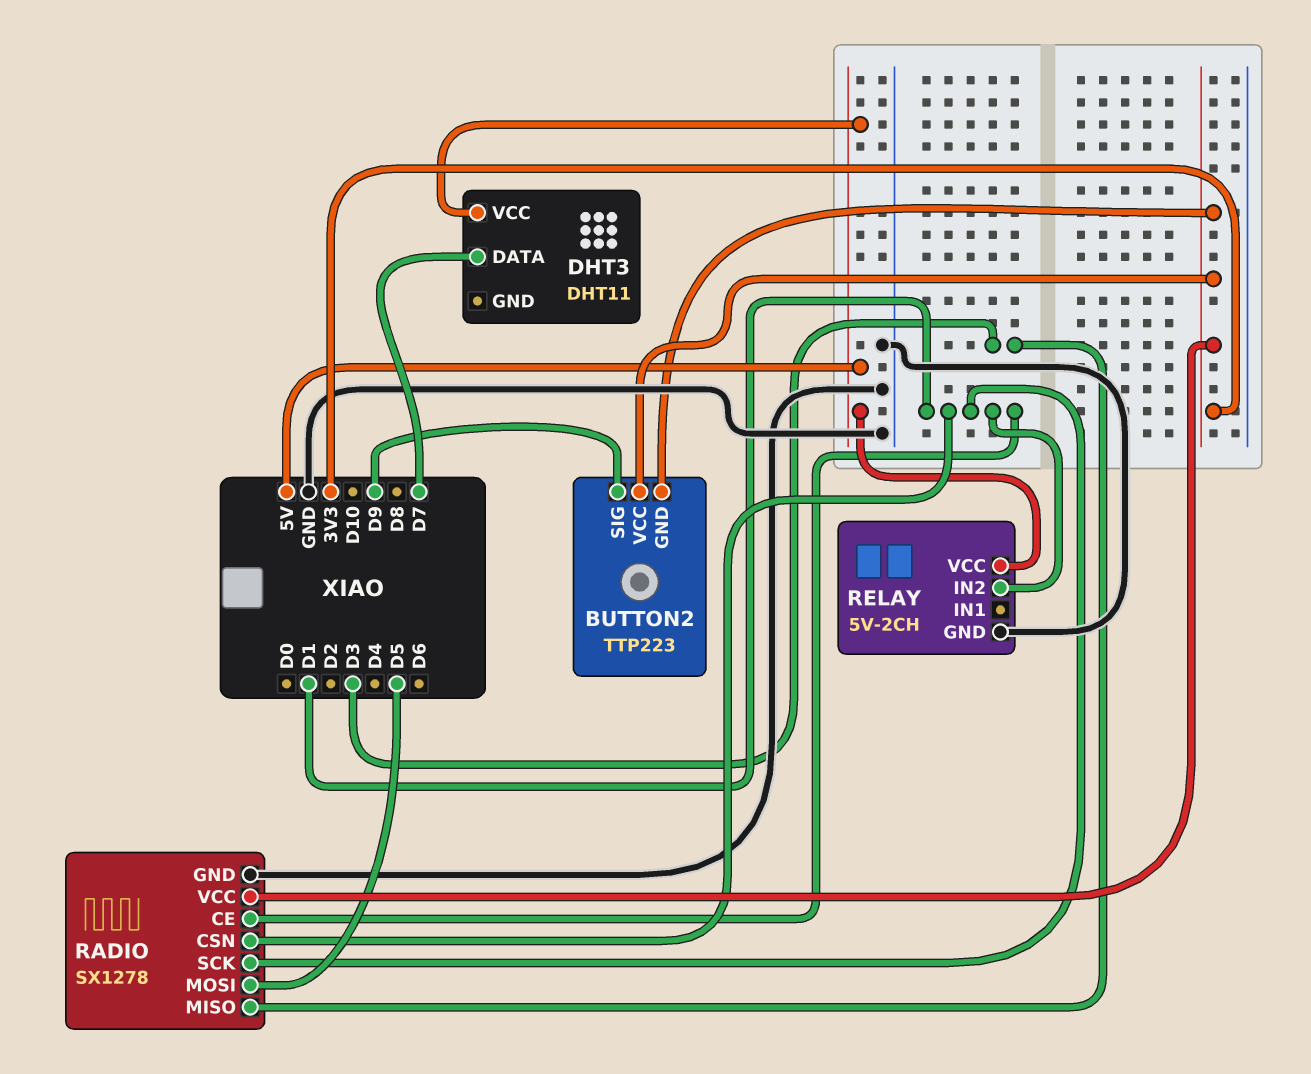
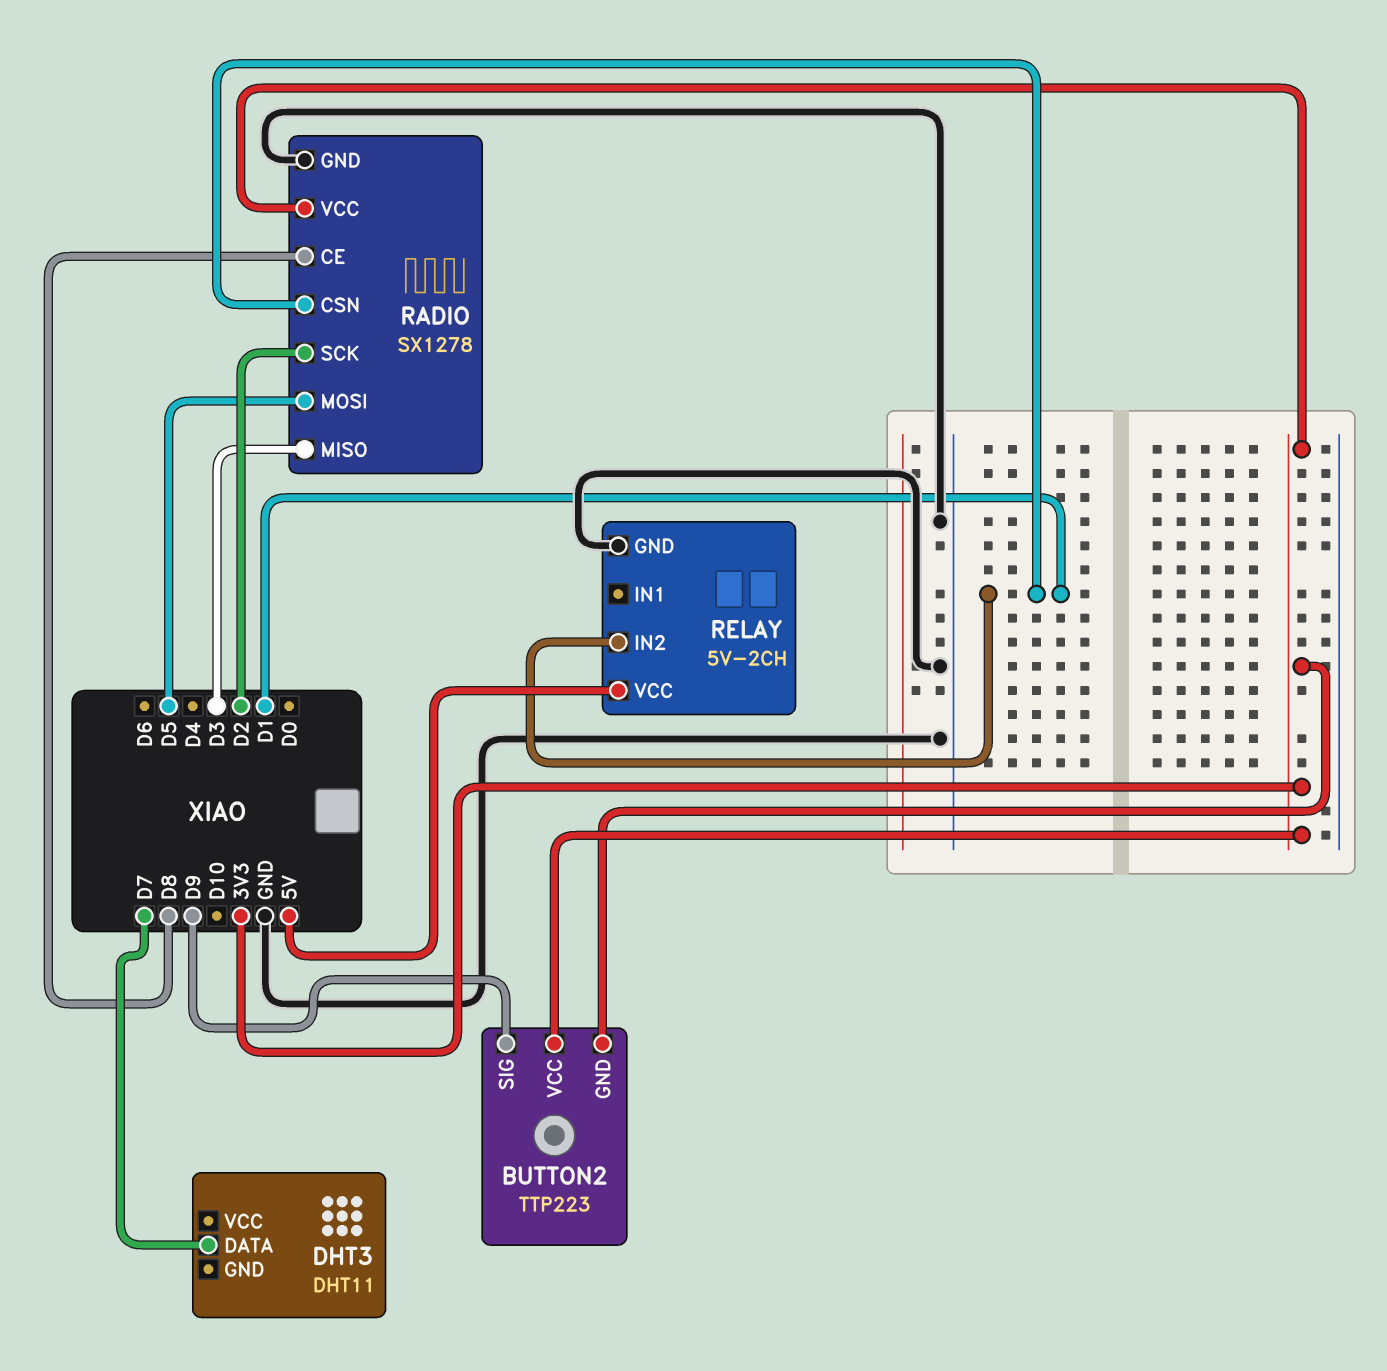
DHT3 pin VCC: 5V -> none
RADIO pin CE: D1 -> D8
RADIO pin SCK: D1 -> D2

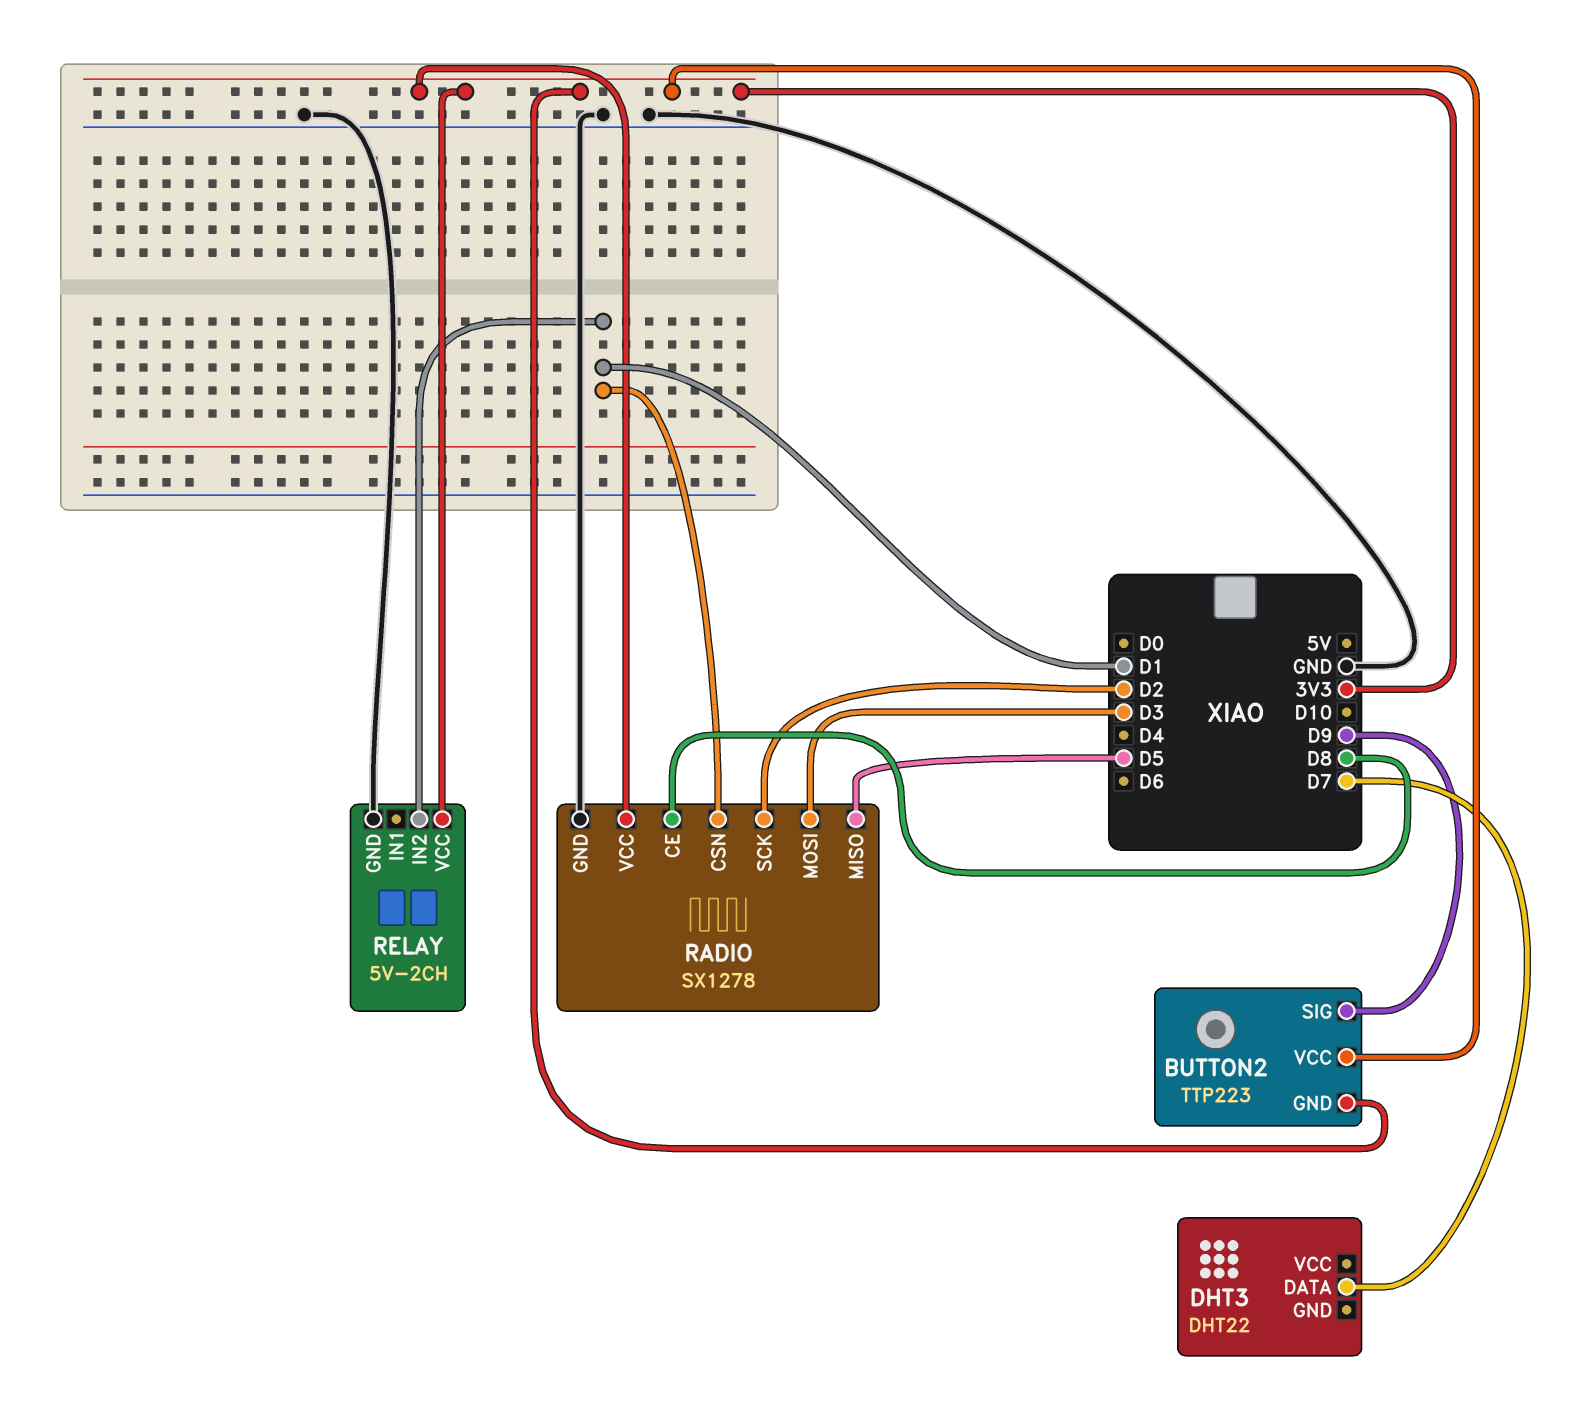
DHT3: DHT11 -> DHT22
RADIO pin MISO: D3 -> D5
RADIO pin MOSI: D5 -> D3
RELAY pin VCC: 5V -> 3V3

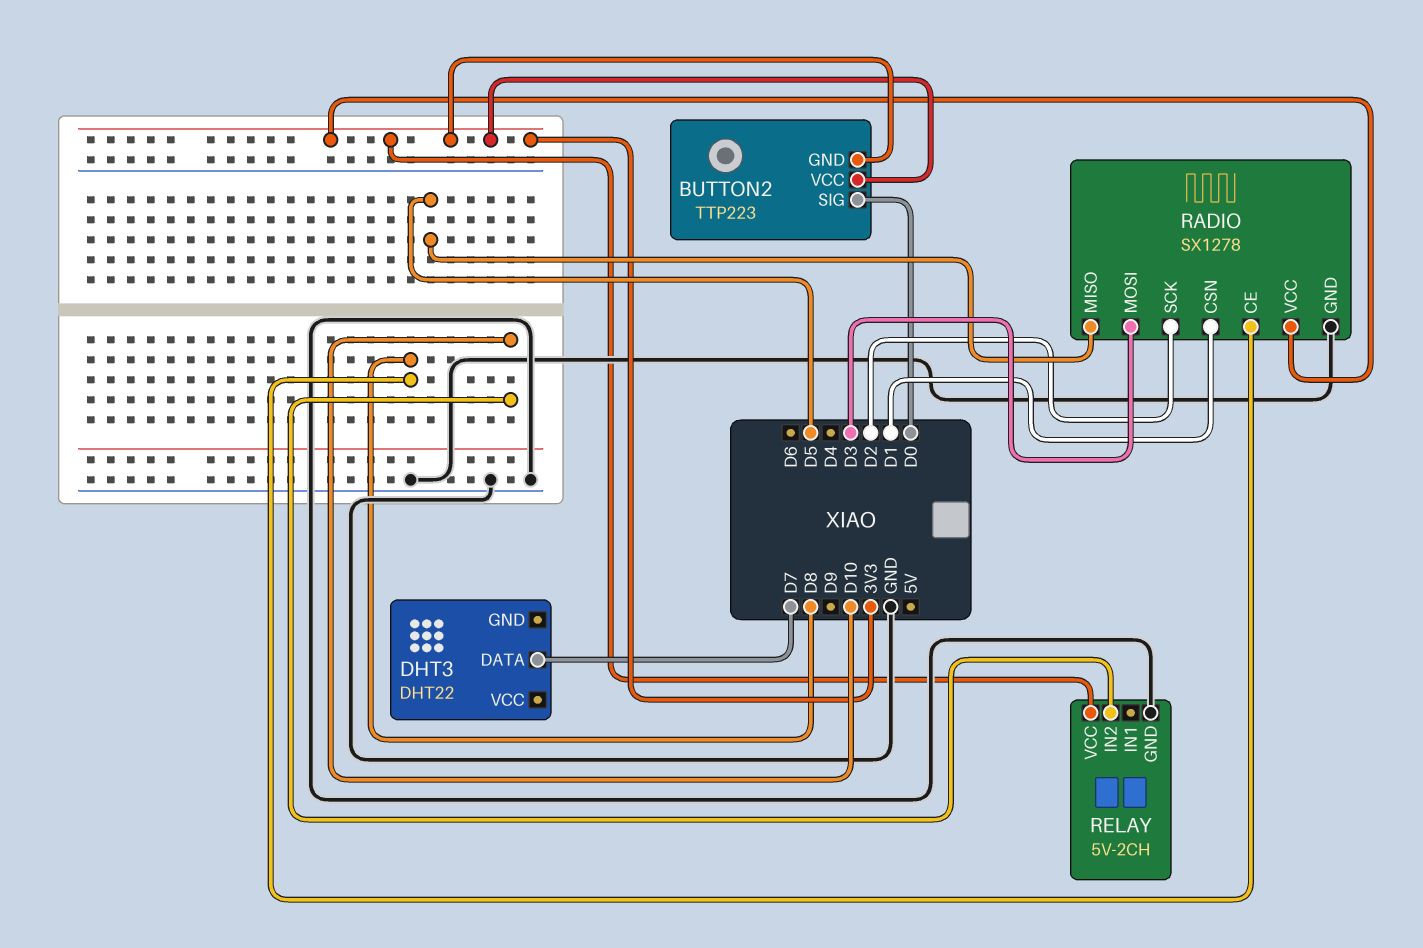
BUTTON2 pin SIG: D9 -> D0
RELAY pin IN2: D1 -> D10

